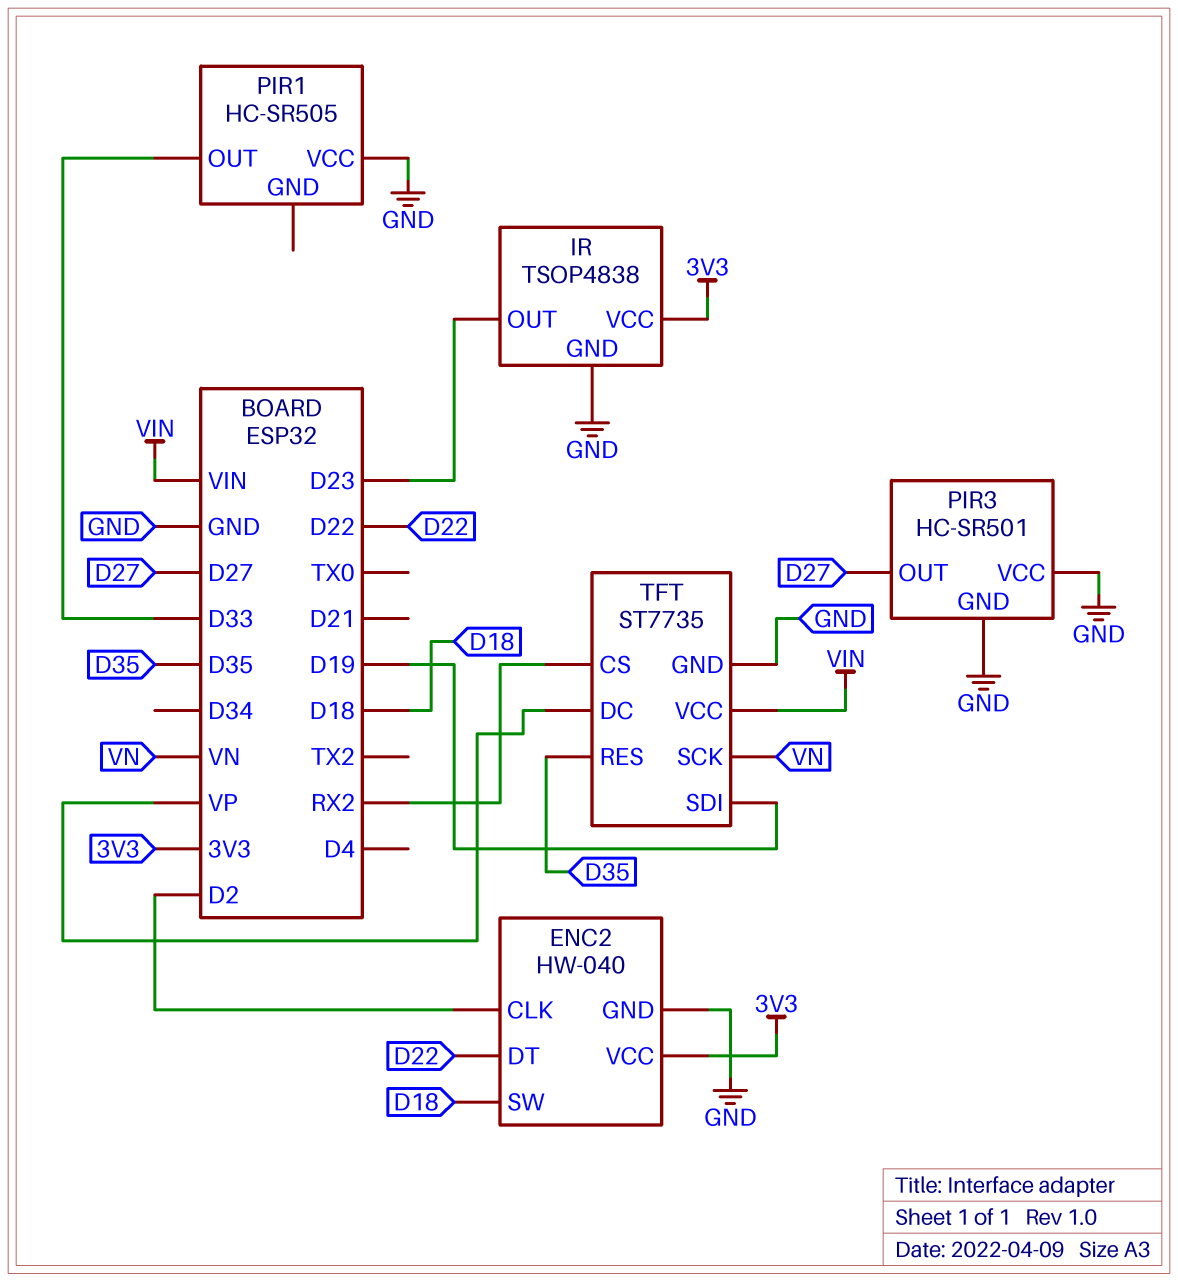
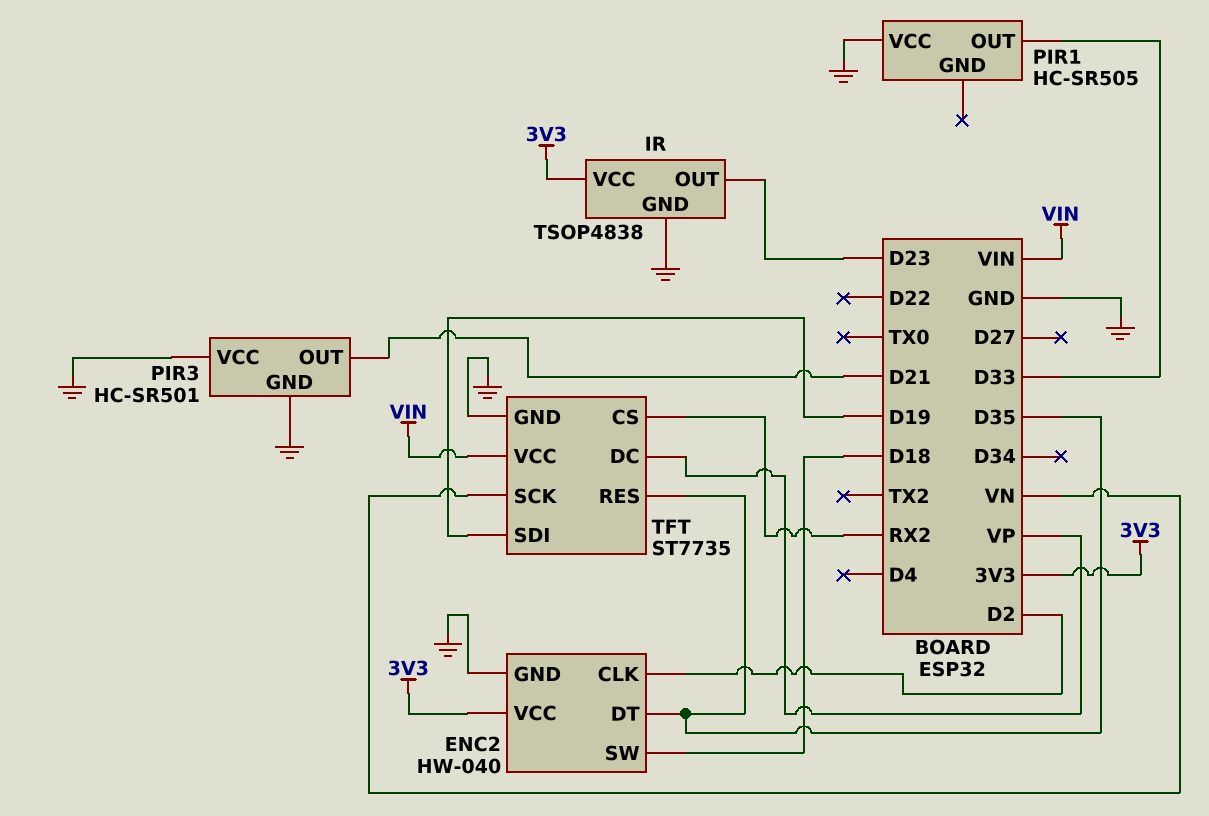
ENC2 pin DT: D22 -> D35
PIR3 pin OUT: D27 -> D21

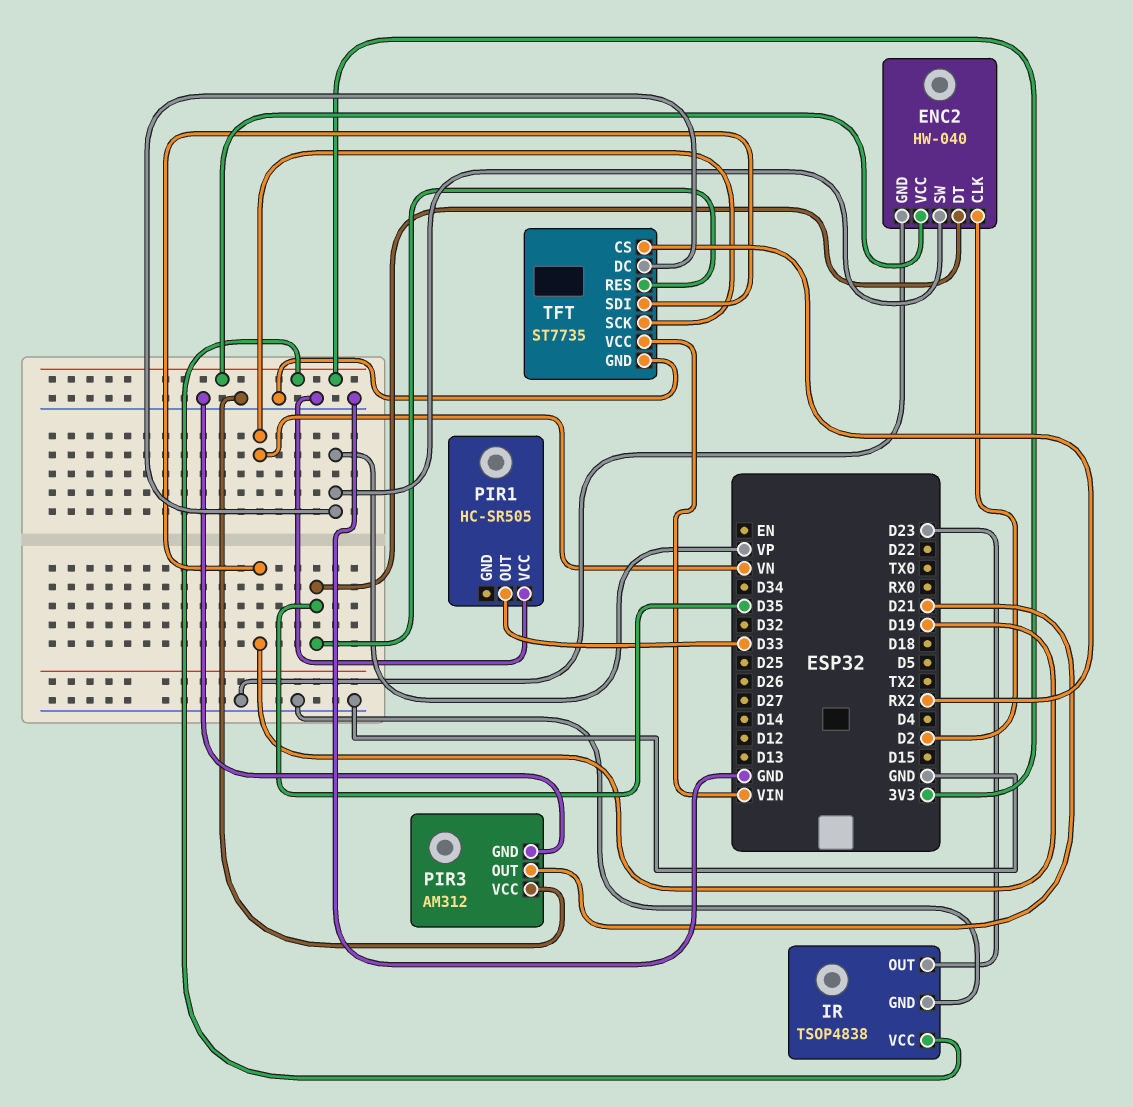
ENC2 pin SW: D18 -> VP
PIR3: HC-SR501 -> AM312

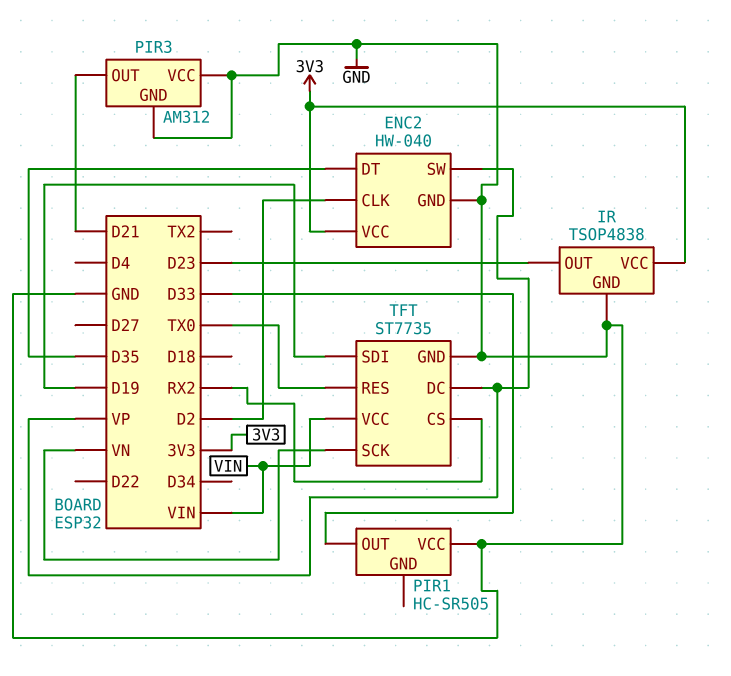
TFT pin RES: D35 -> TX0

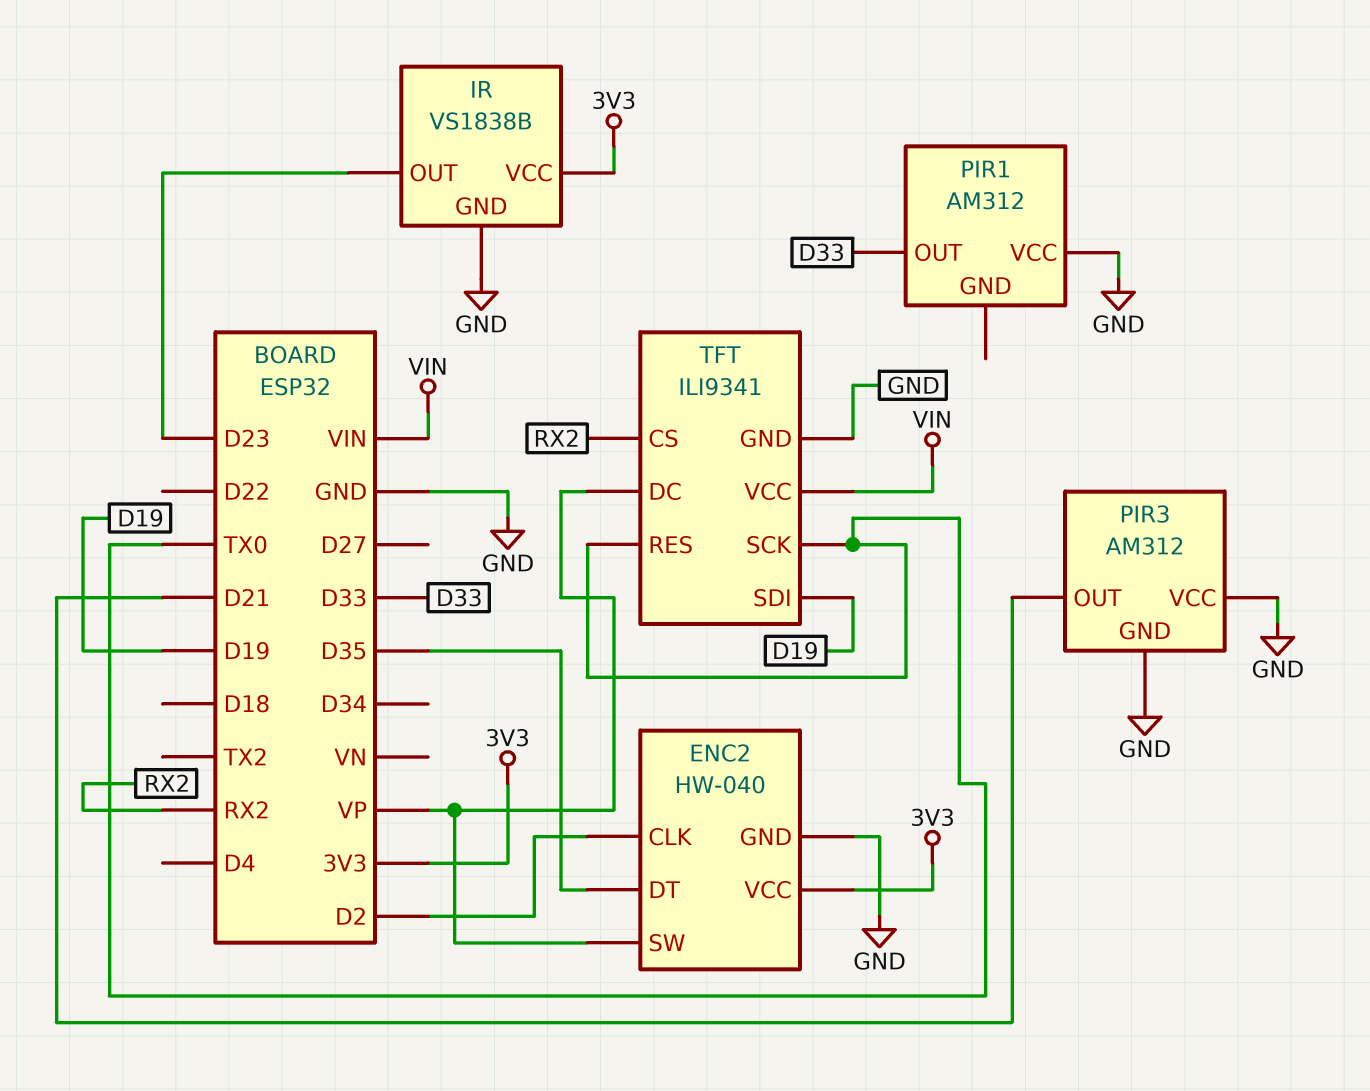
IR: TSOP4838 -> VS1838B
PIR1: HC-SR505 -> AM312
TFT: ST7735 -> ILI9341
TFT pin SCK: VN -> TX0

